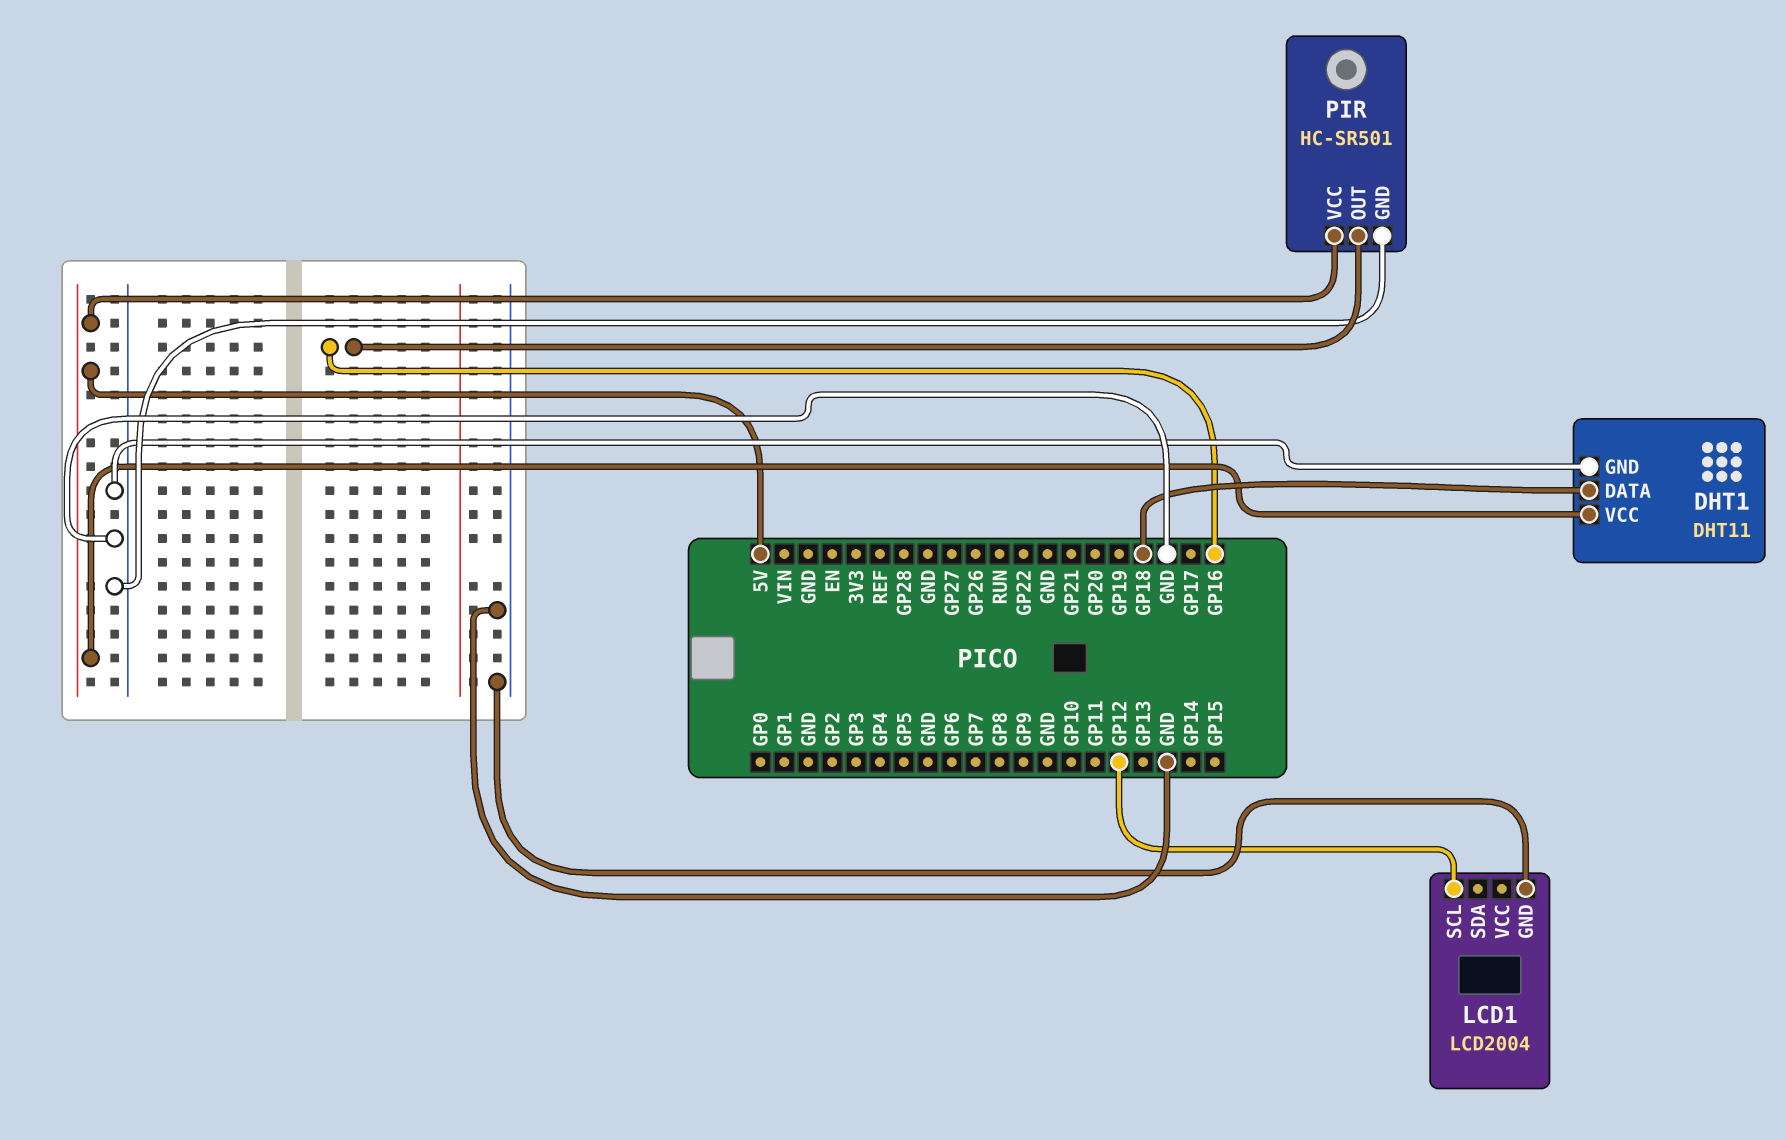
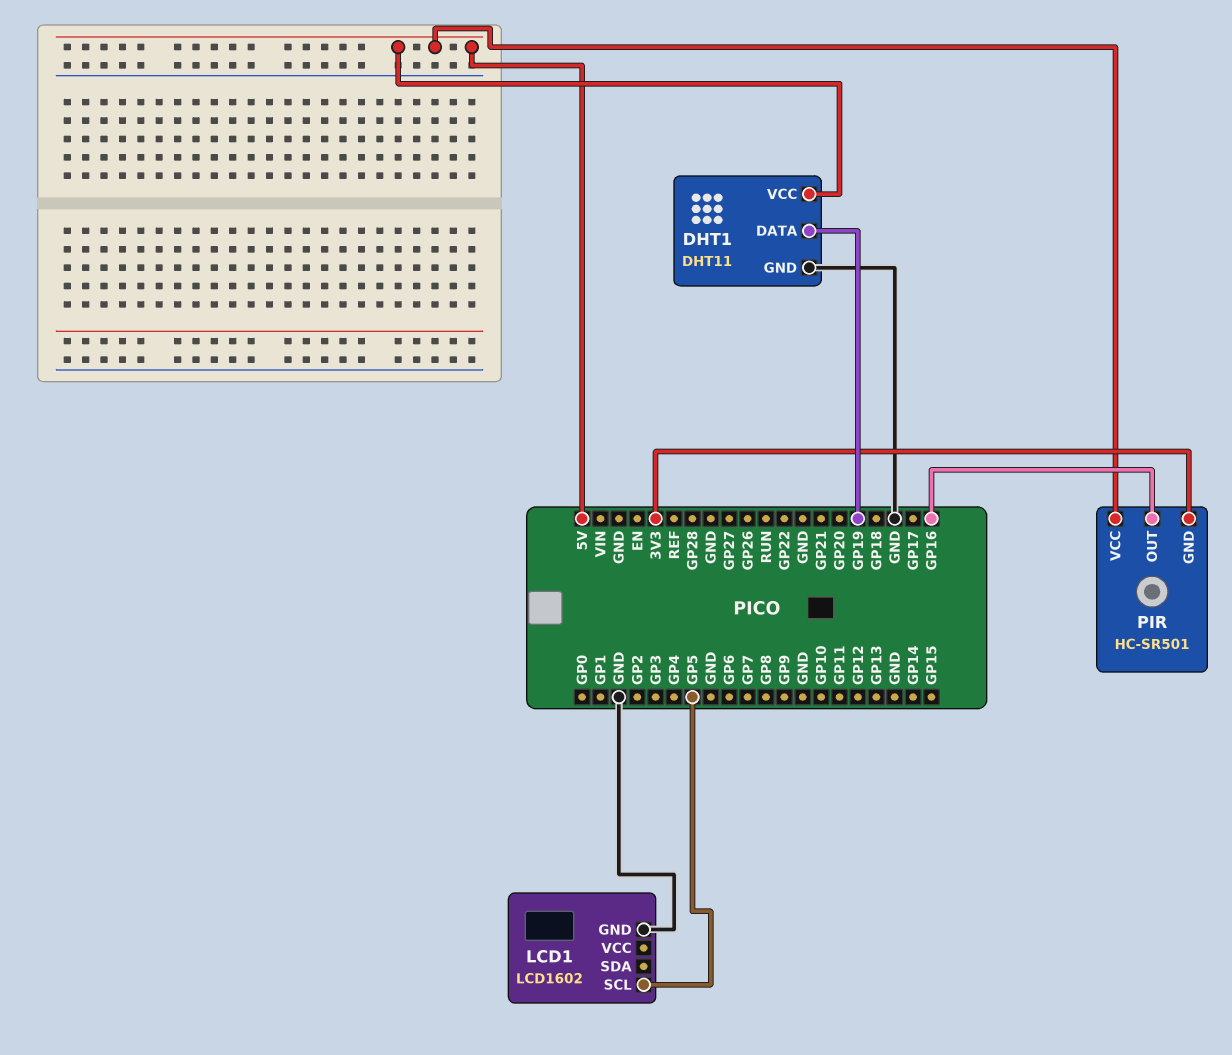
DHT1 pin DATA: GP18 -> GP19
LCD1: LCD2004 -> LCD1602
LCD1 pin SCL: GP12 -> GP5
PIR pin GND: GND -> 3V3

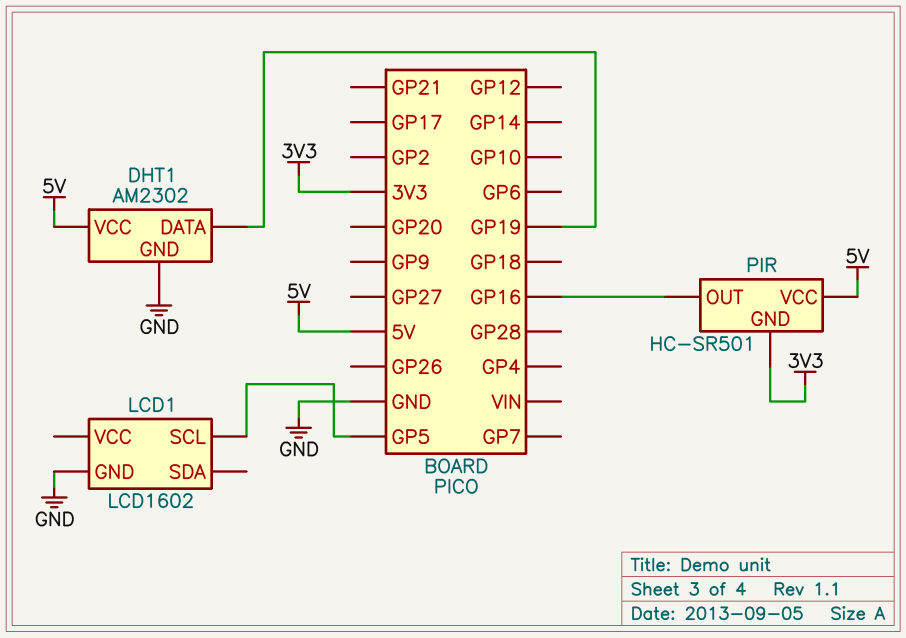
DHT1: DHT11 -> AM2302

